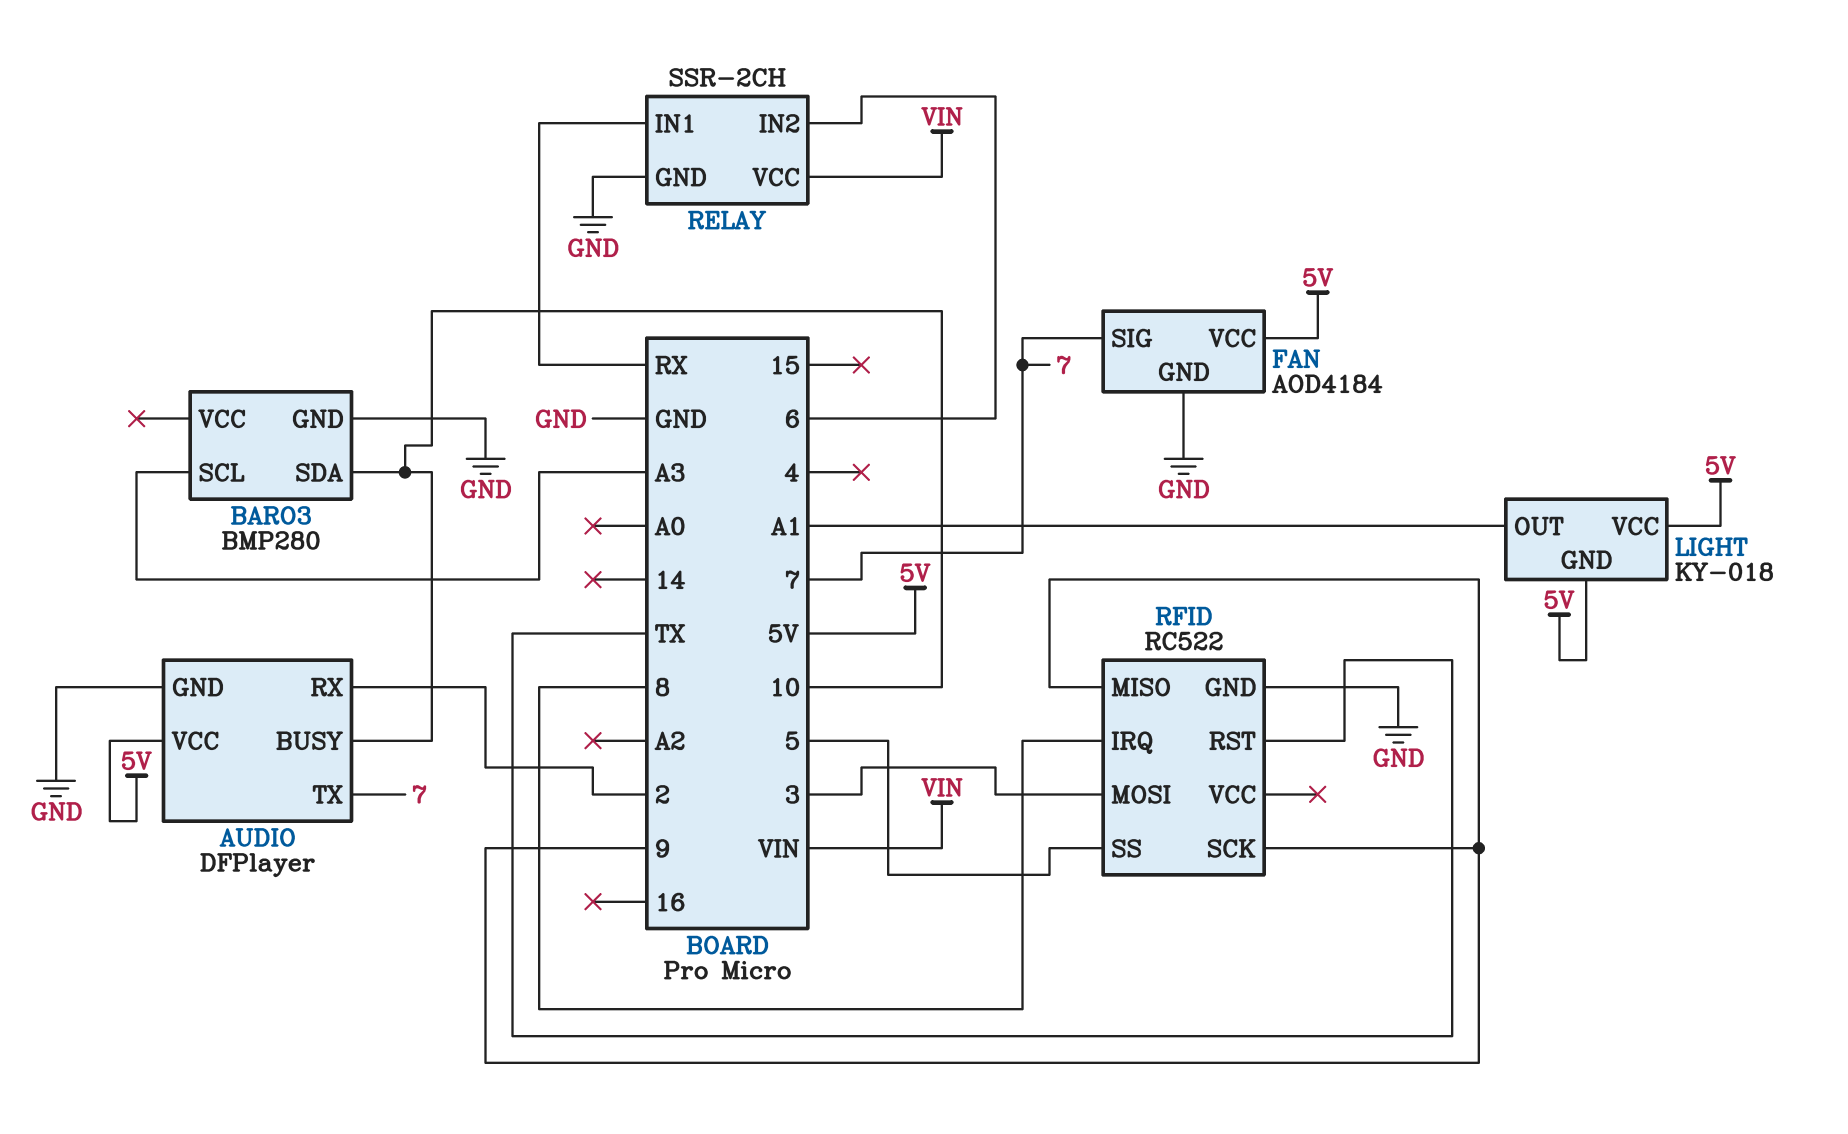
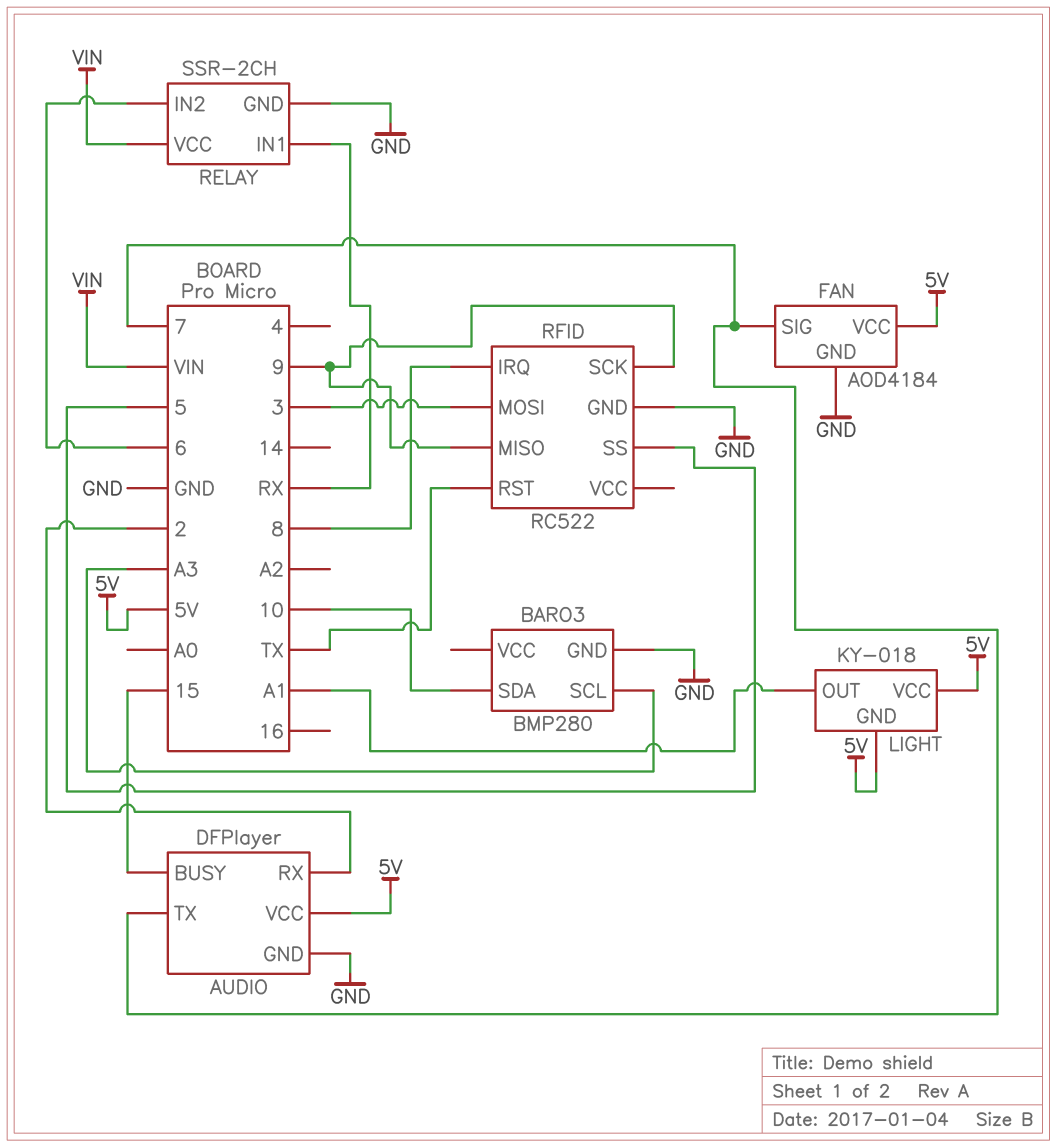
AUDIO pin BUSY: 10 -> 15

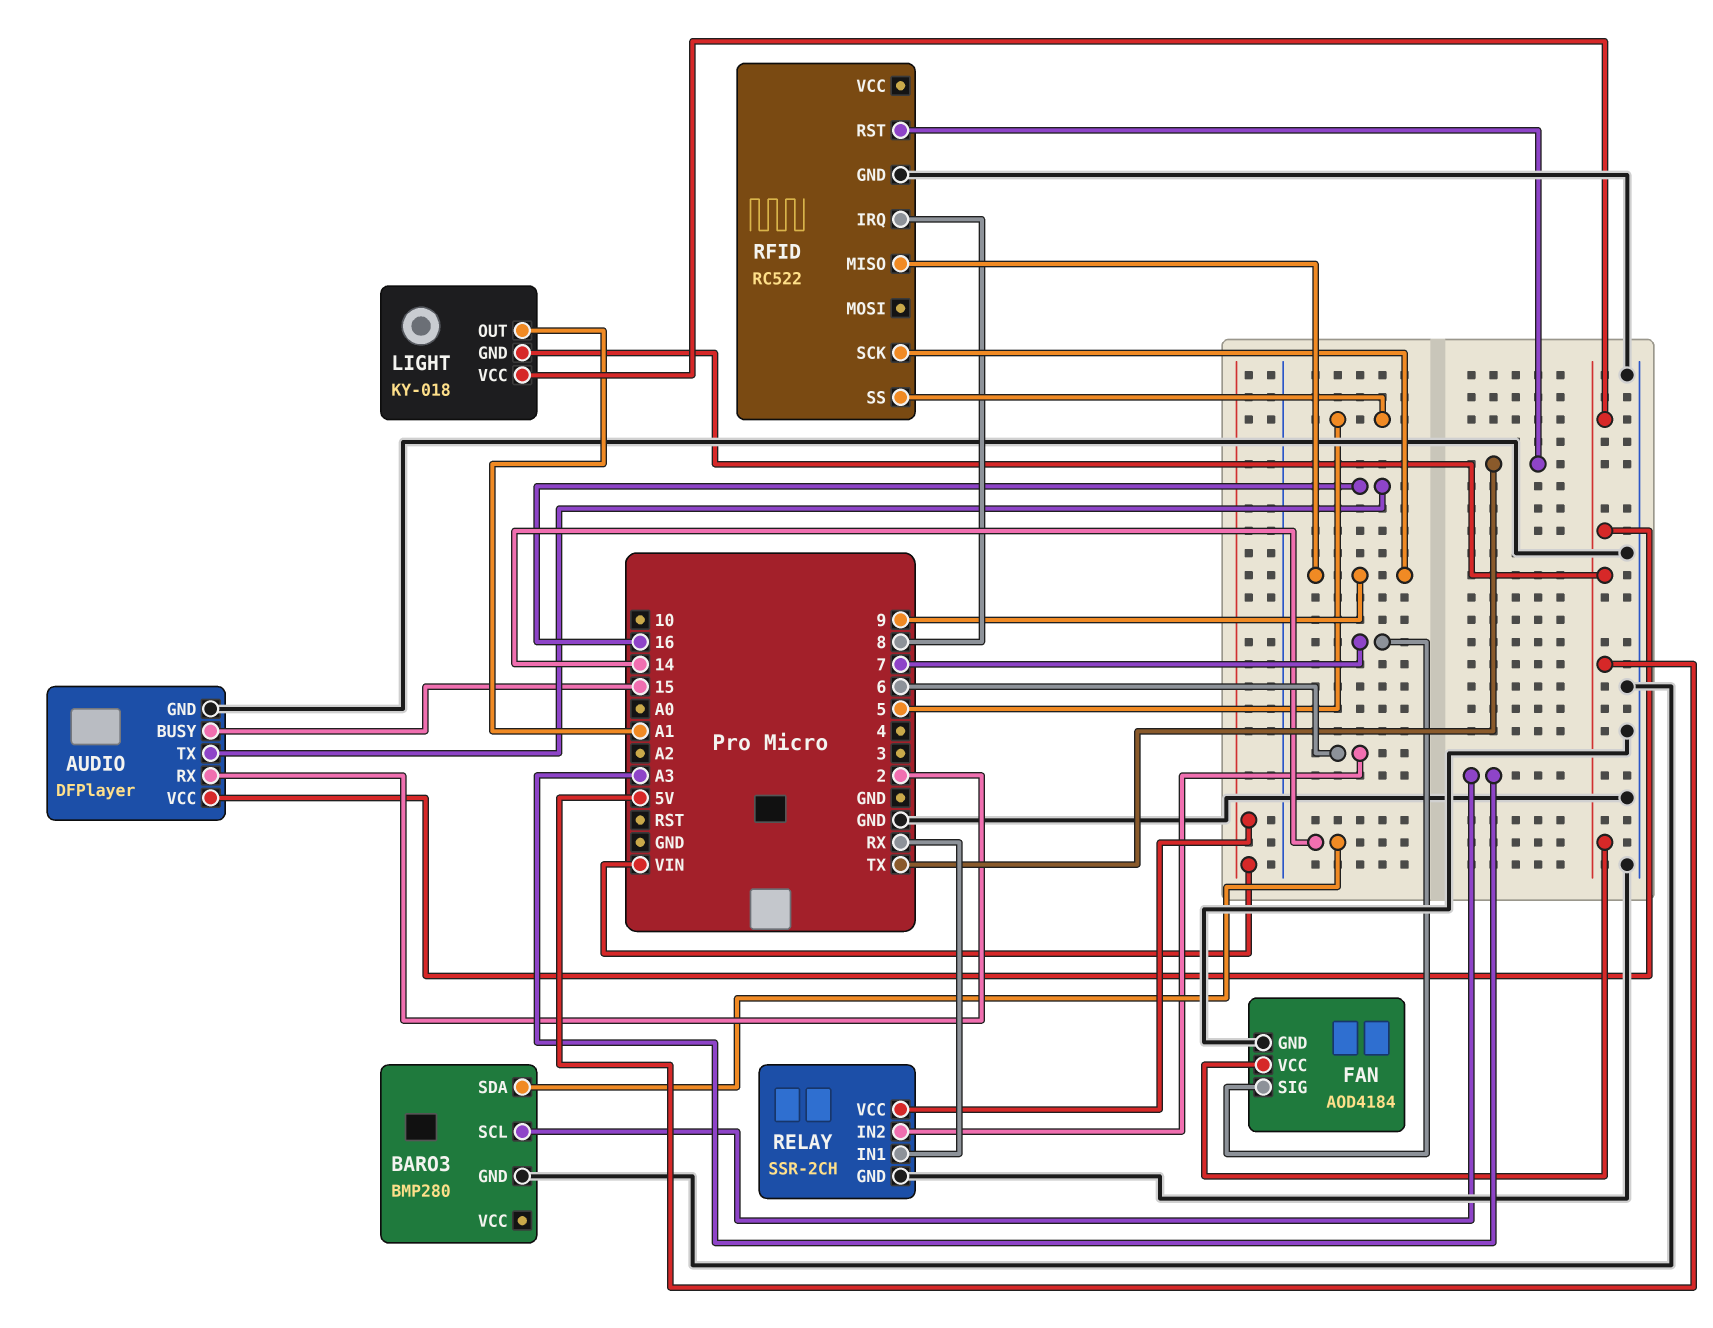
AUDIO pin TX: 7 -> 16
BARO3 pin SDA: 10 -> 14
RFID pin MOSI: 3 -> none

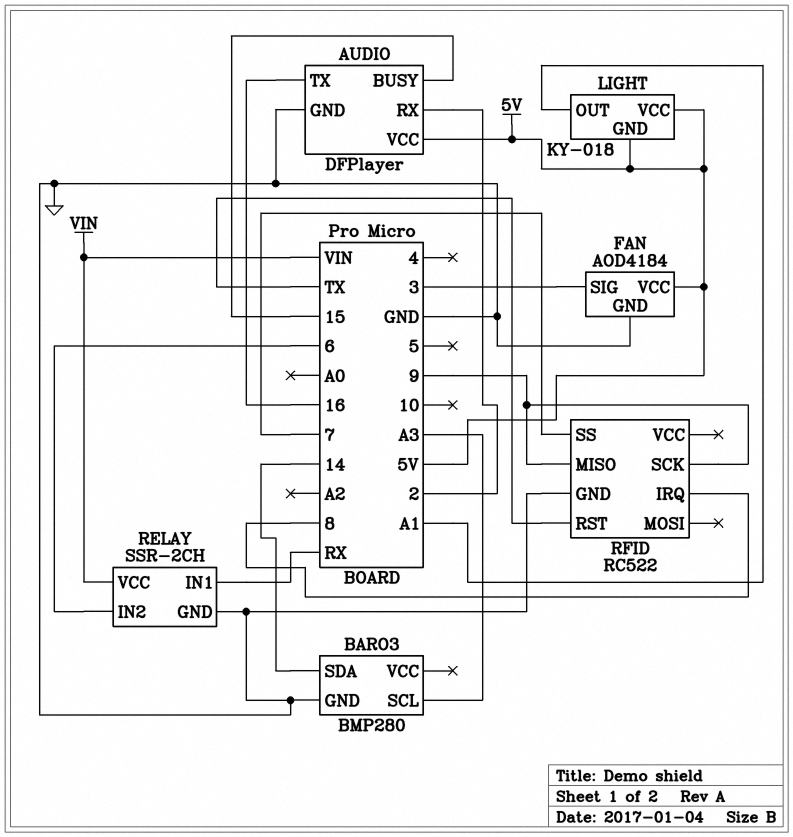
FAN pin SIG: 7 -> 3
RFID pin SS: 5 -> 7

